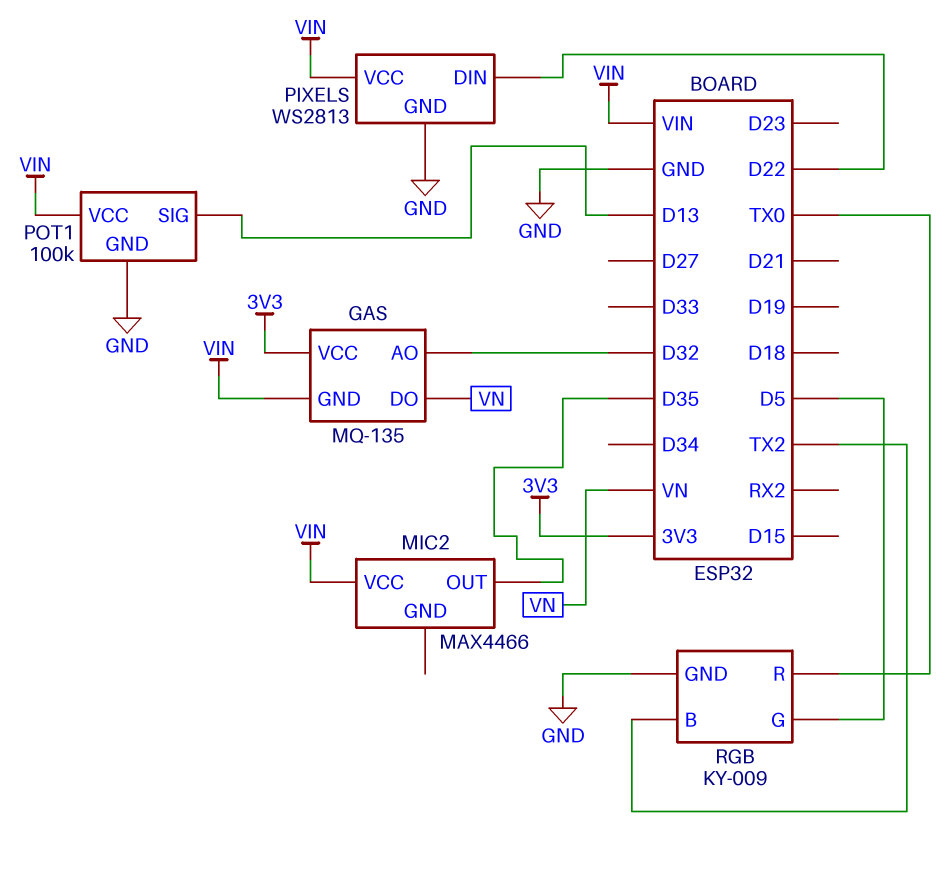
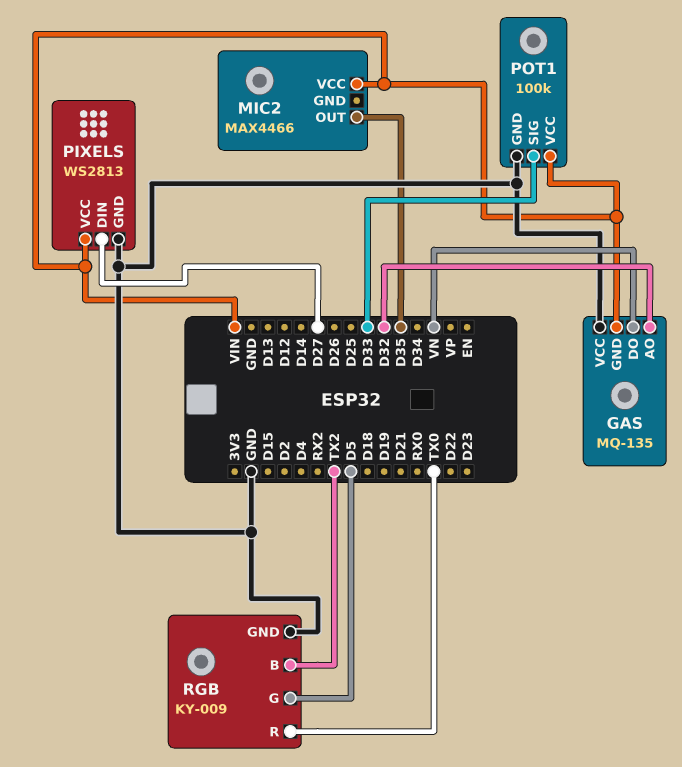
GAS pin VCC: 3V3 -> GND
PIXELS pin DIN: D22 -> D27
POT1 pin SIG: D13 -> D33

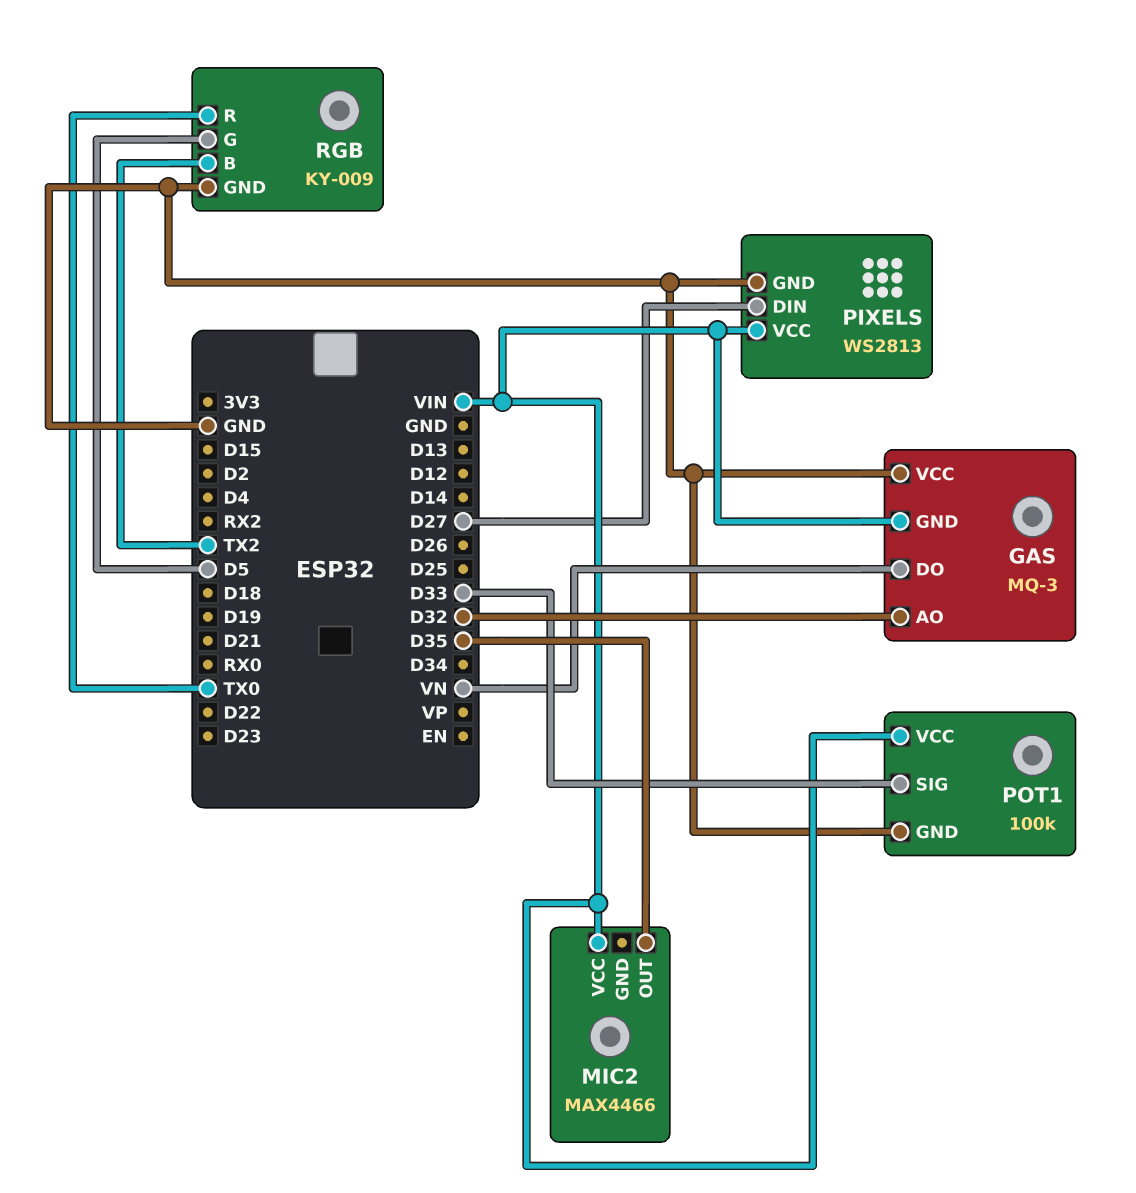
GAS: MQ-135 -> MQ-3

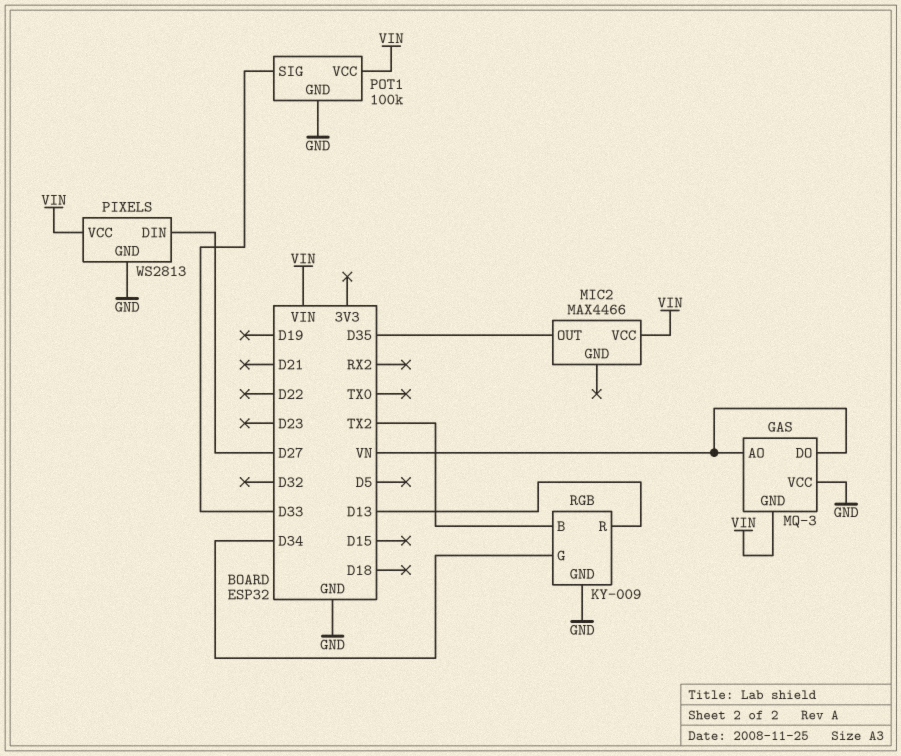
GAS pin AO: D32 -> VN
RGB pin G: D5 -> D34
RGB pin R: TX0 -> D13

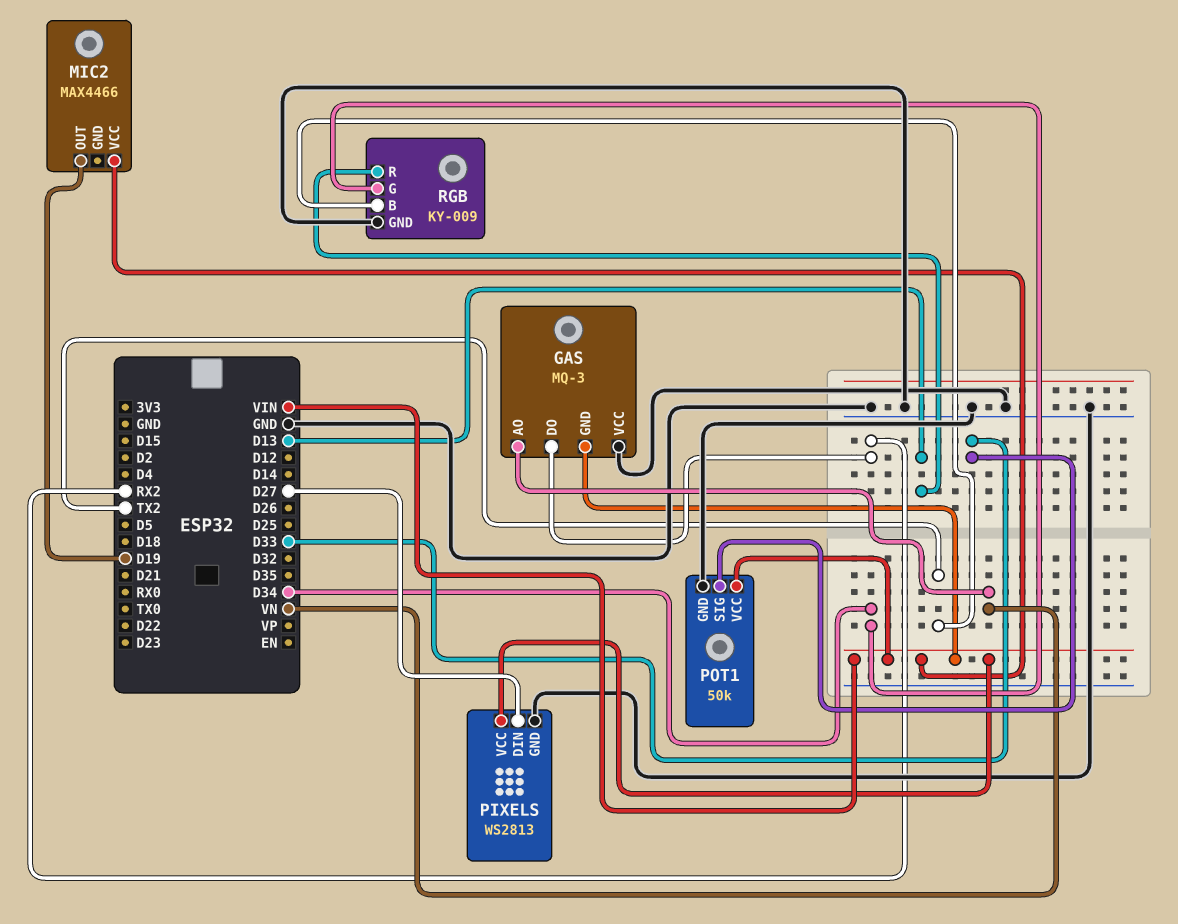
GAS pin DO: VN -> RX2
MIC2 pin OUT: D35 -> D19
POT1: 100k -> 50k

